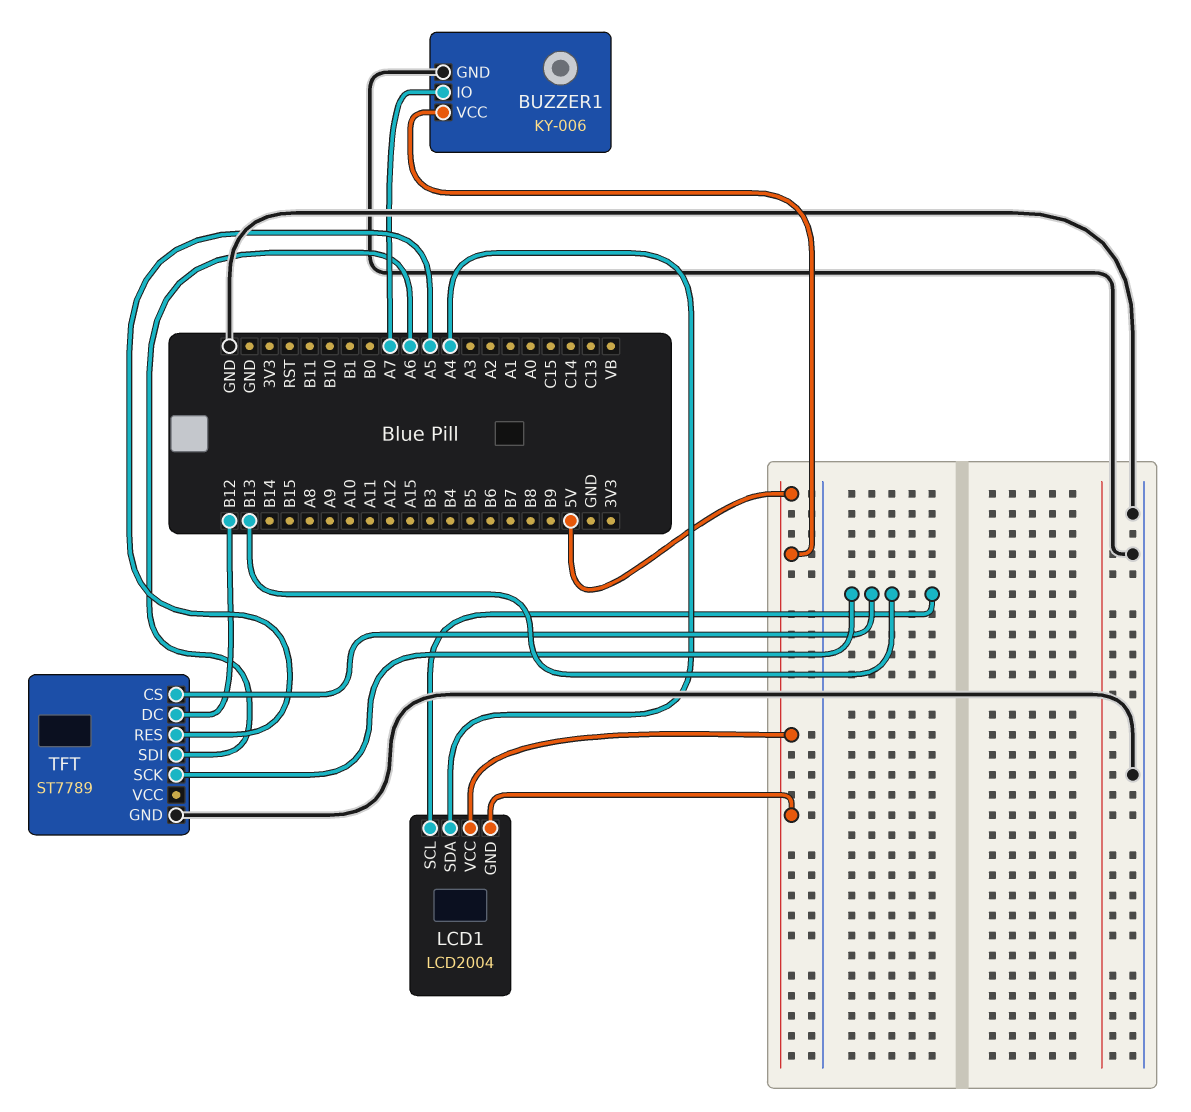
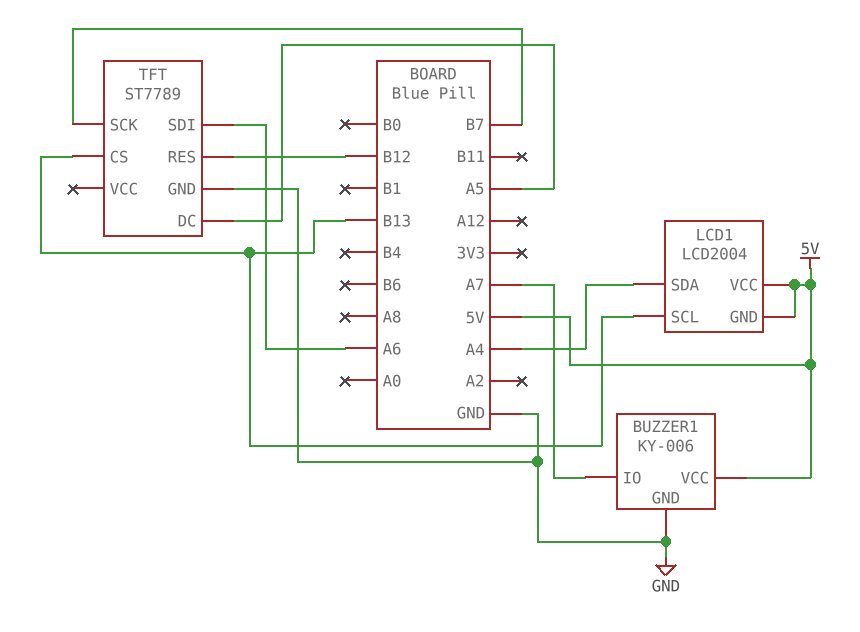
TFT pin DC: B12 -> A5
TFT pin RES: A5 -> B12
TFT pin SCK: B13 -> B7

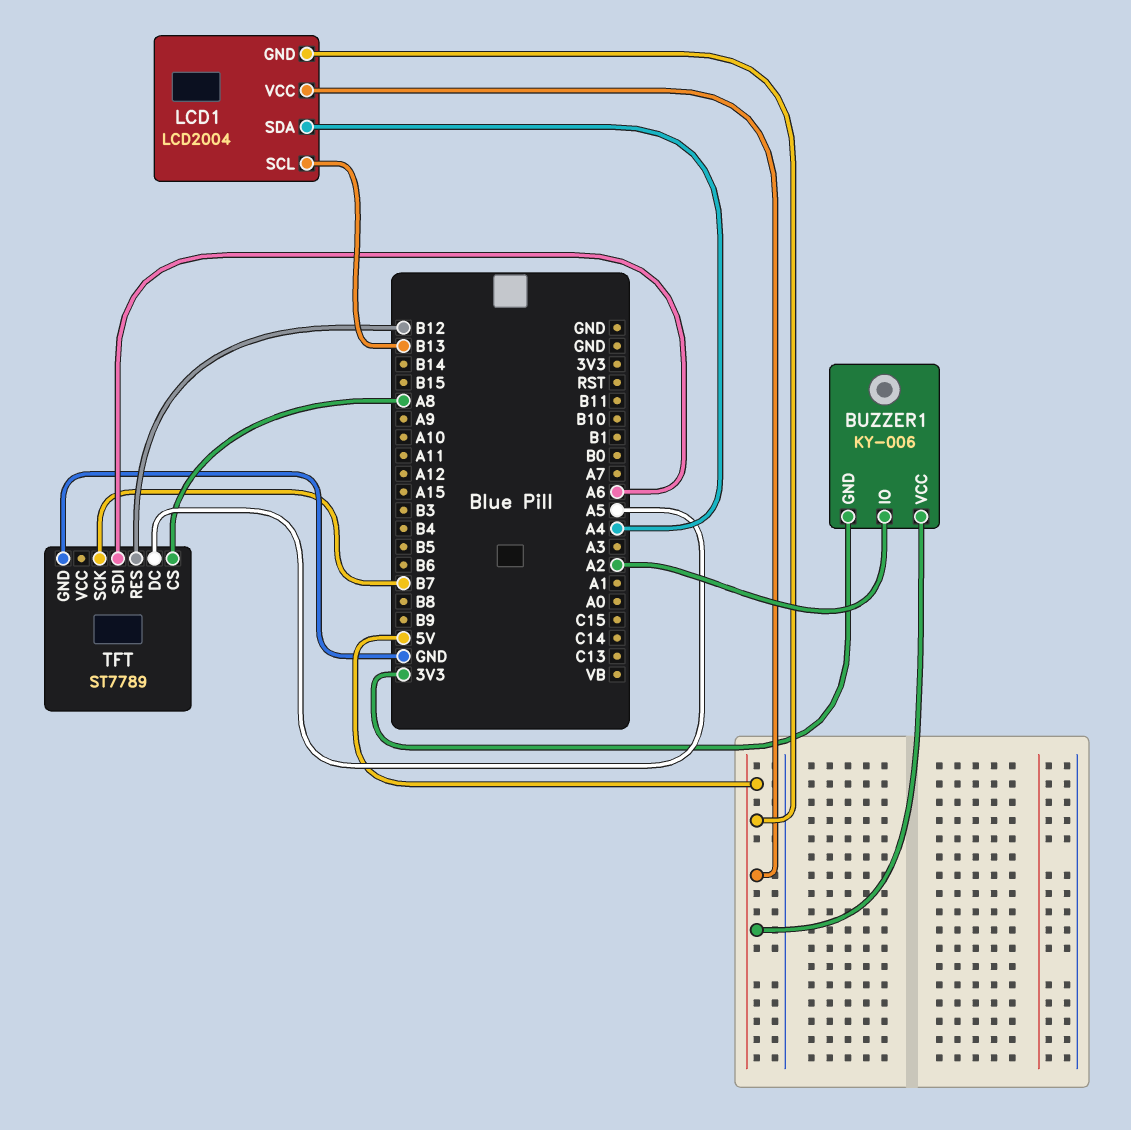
BUZZER1 pin GND: GND -> 3V3
BUZZER1 pin IO: A7 -> A2
TFT pin CS: B13 -> A8

